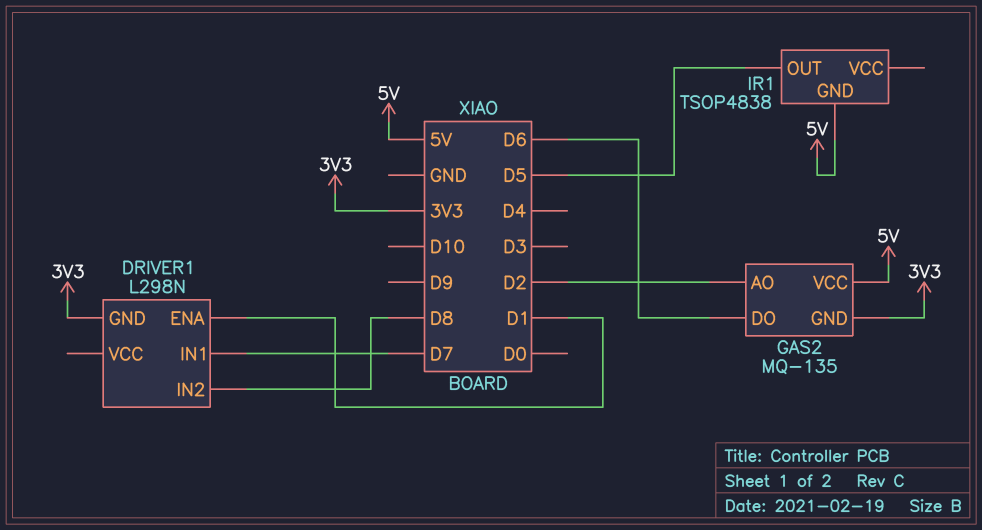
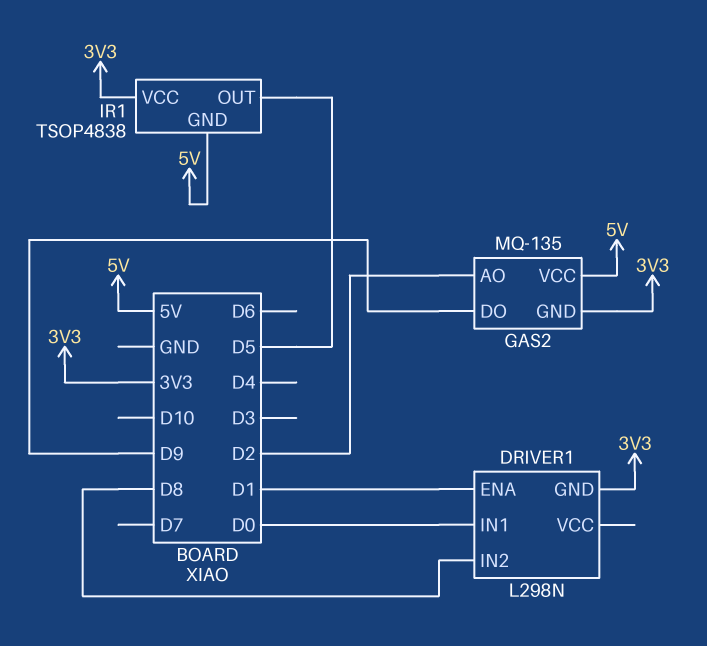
DRIVER1 pin IN1: D7 -> D0
GAS2 pin DO: D6 -> D9
IR1 pin VCC: none -> 3V3

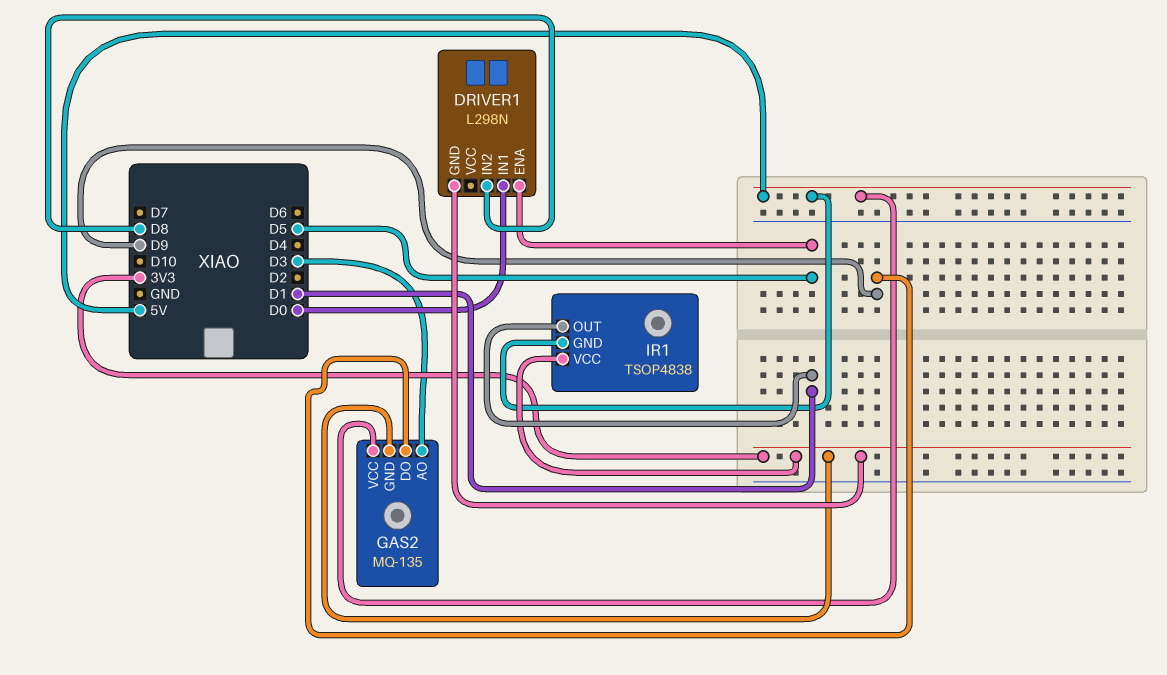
DRIVER1 pin ENA: D1 -> D5
GAS2 pin AO: D2 -> D3
IR1 pin OUT: D5 -> D1

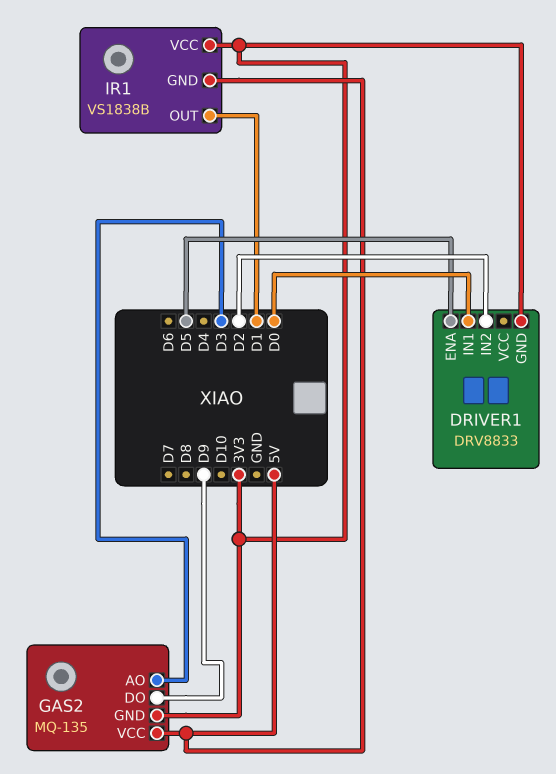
DRIVER1: L298N -> DRV8833
DRIVER1 pin IN2: D8 -> D2
IR1: TSOP4838 -> VS1838B

